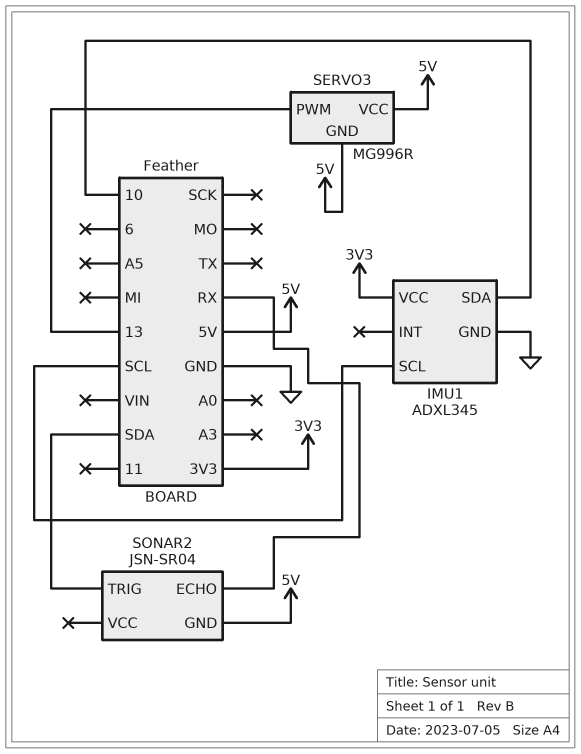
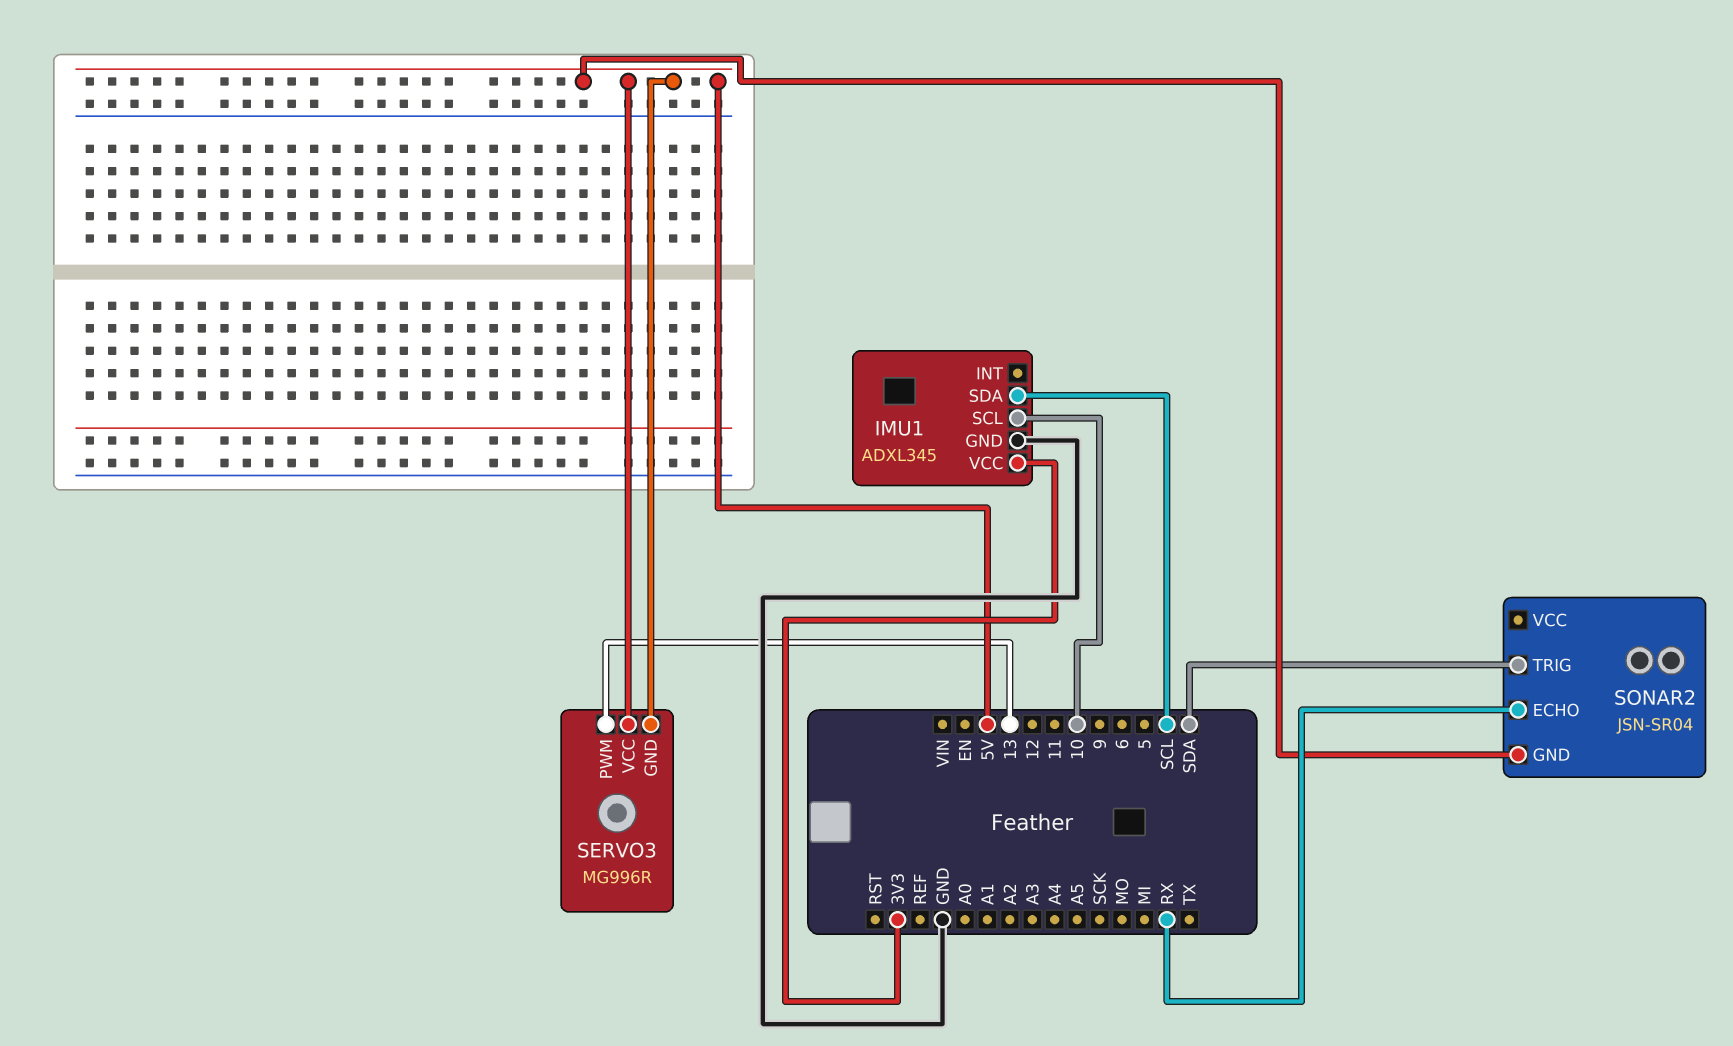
IMU1 pin SCL: SCL -> 10
IMU1 pin SDA: 10 -> SCL

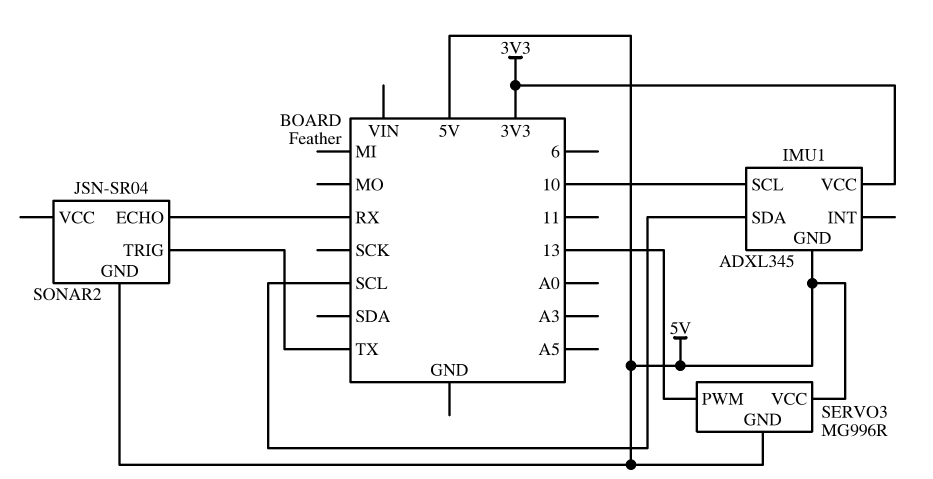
IMU1 pin GND: GND -> 5V
SONAR2 pin TRIG: SDA -> TX

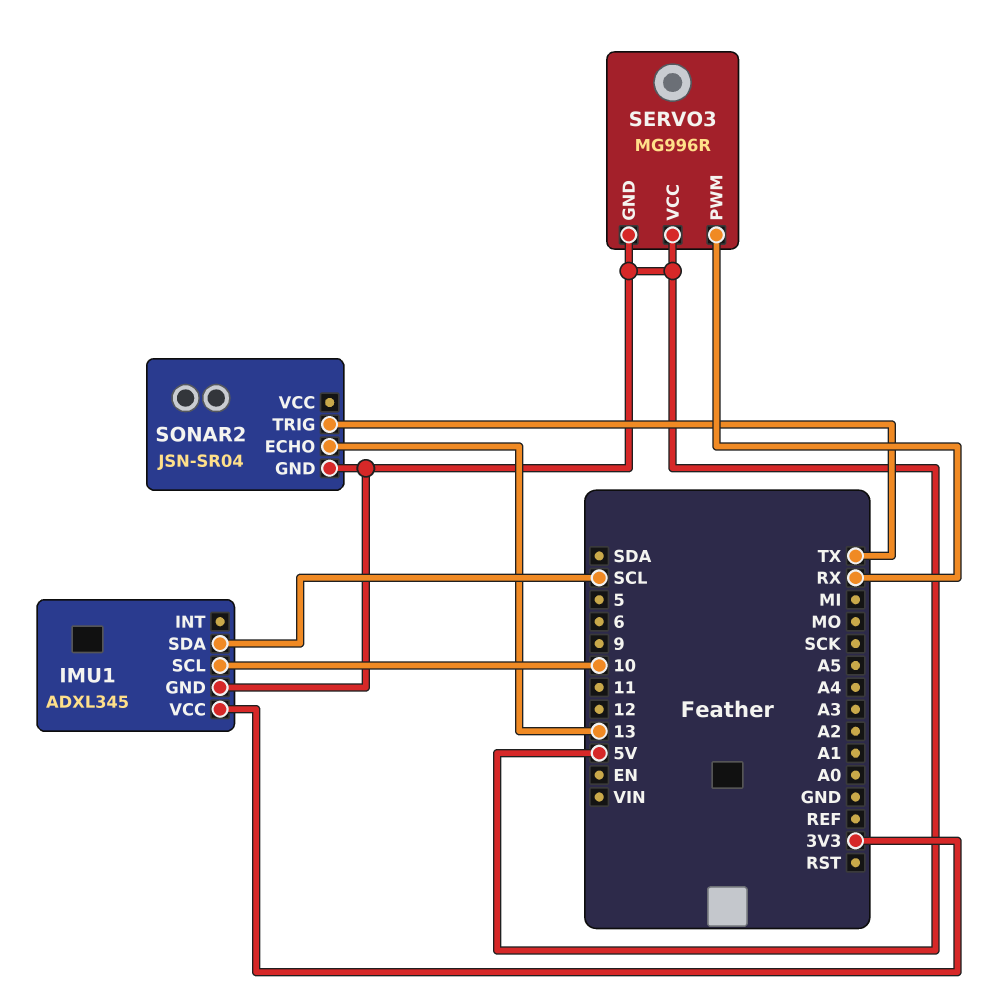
SERVO3 pin PWM: 13 -> RX
SONAR2 pin ECHO: RX -> 13

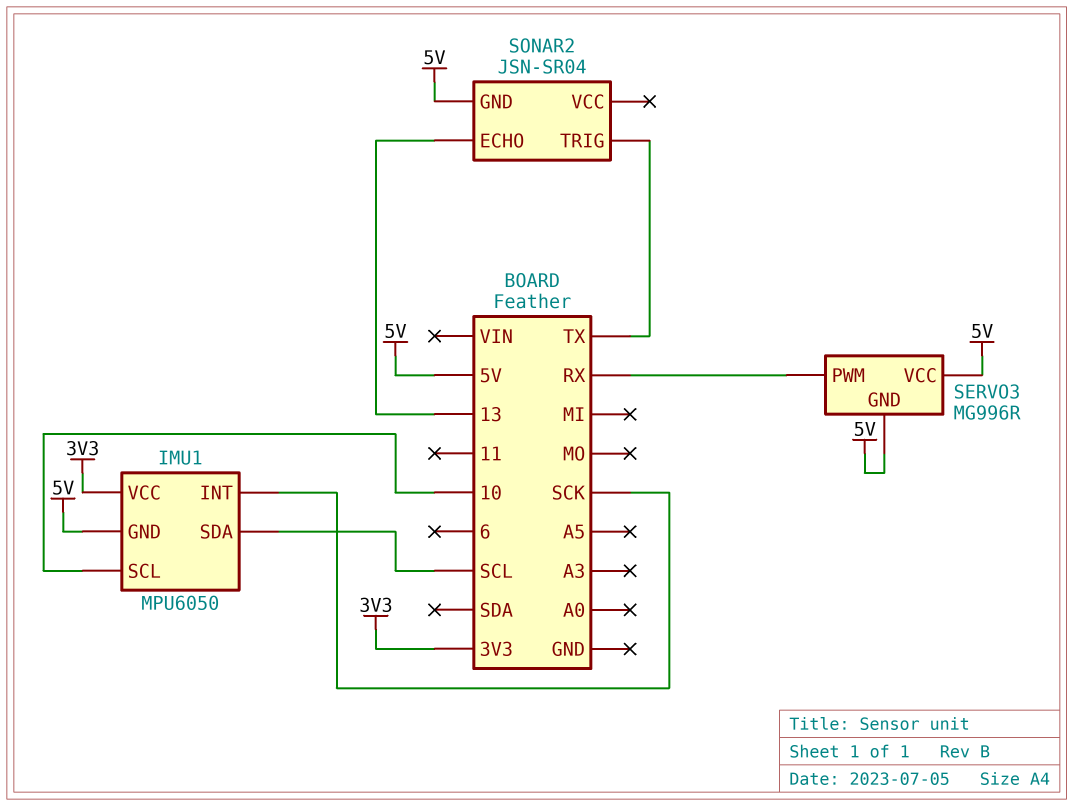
IMU1: ADXL345 -> MPU6050
IMU1 pin INT: none -> SCK

